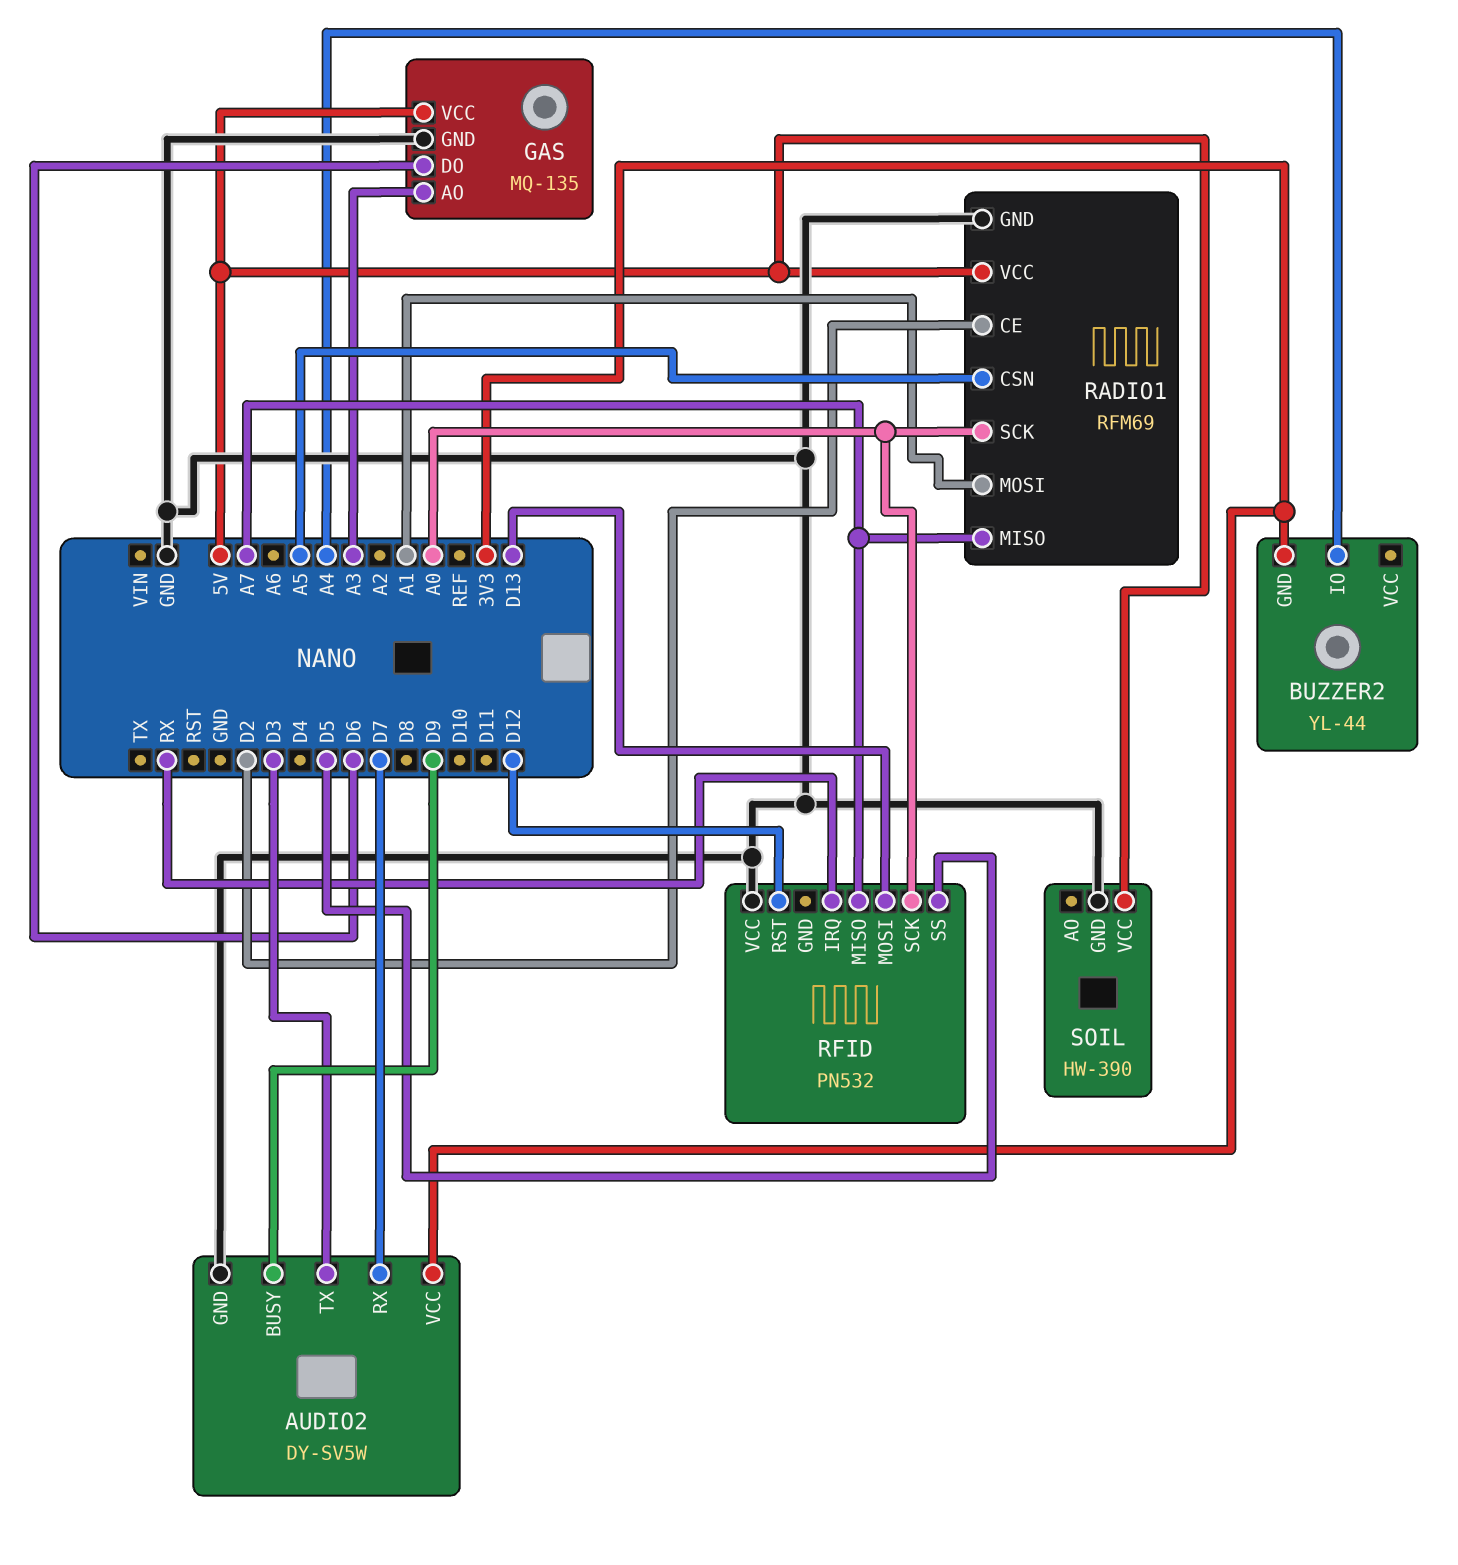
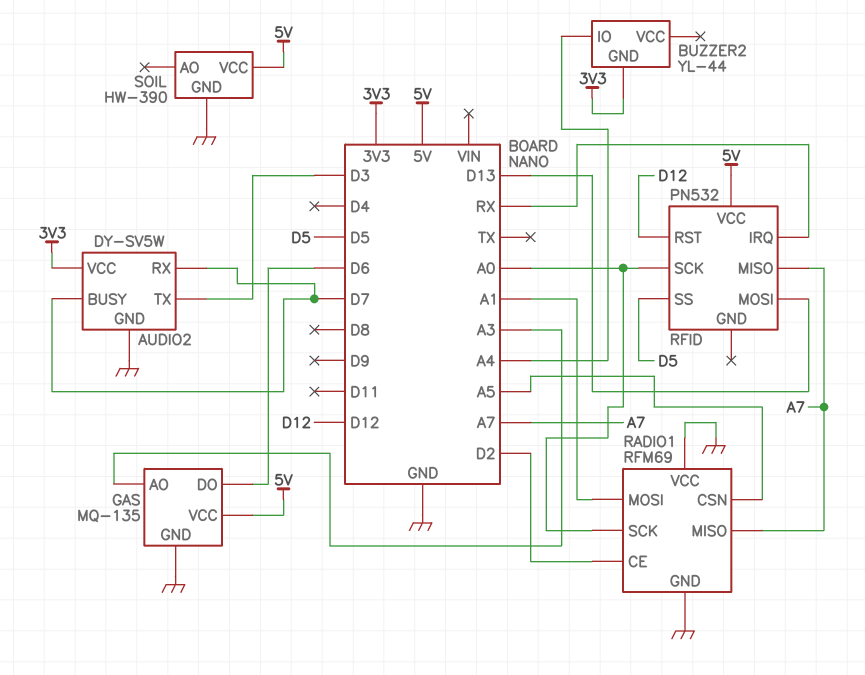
AUDIO2 pin BUSY: D9 -> D7
RADIO1 pin VCC: 5V -> GND
RFID pin VCC: GND -> 5V

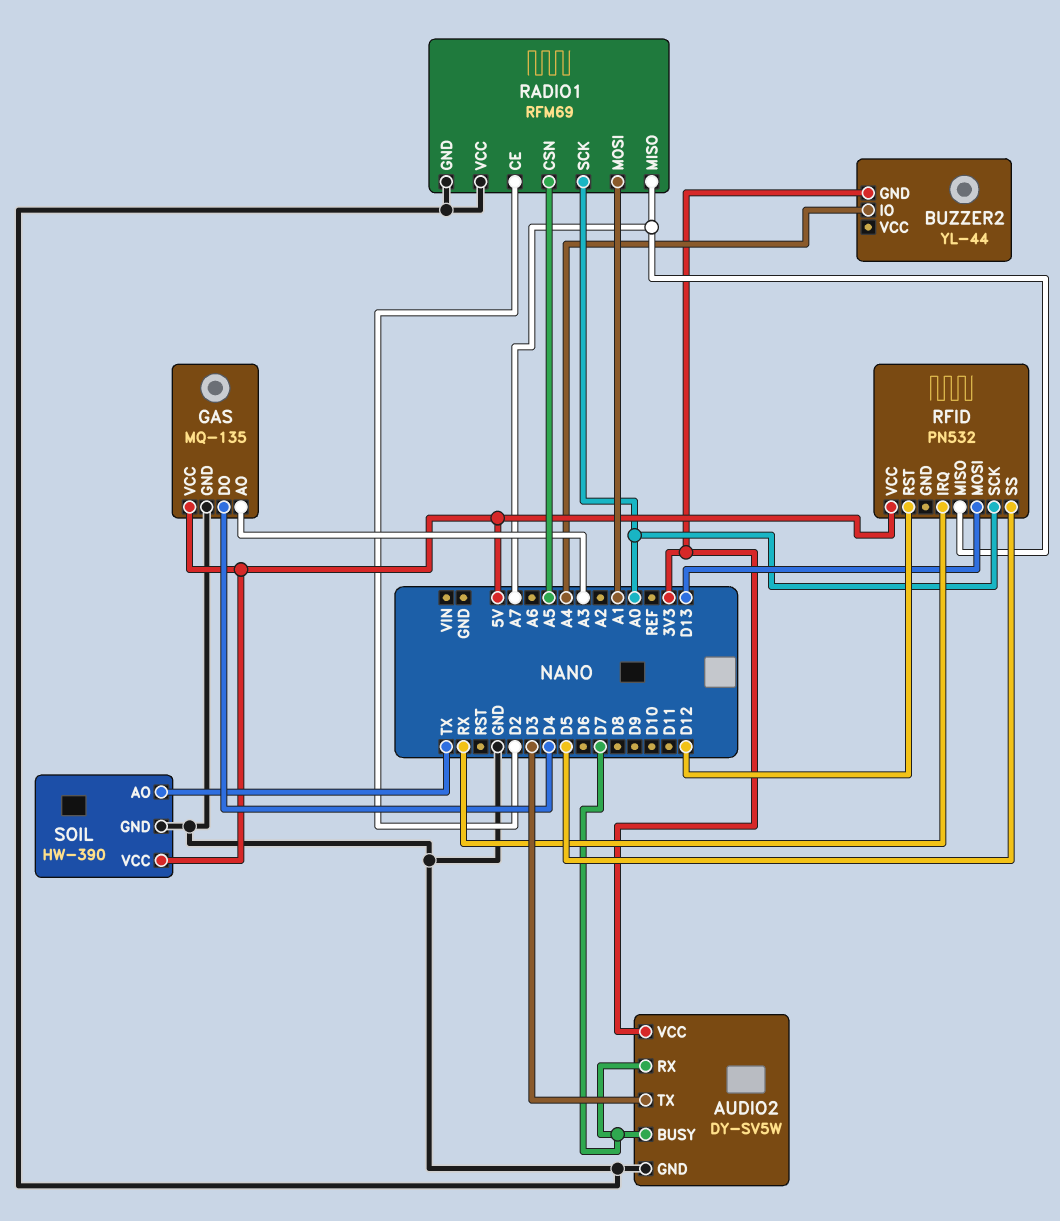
GAS pin DO: D6 -> D4
SOIL pin AO: none -> TX

